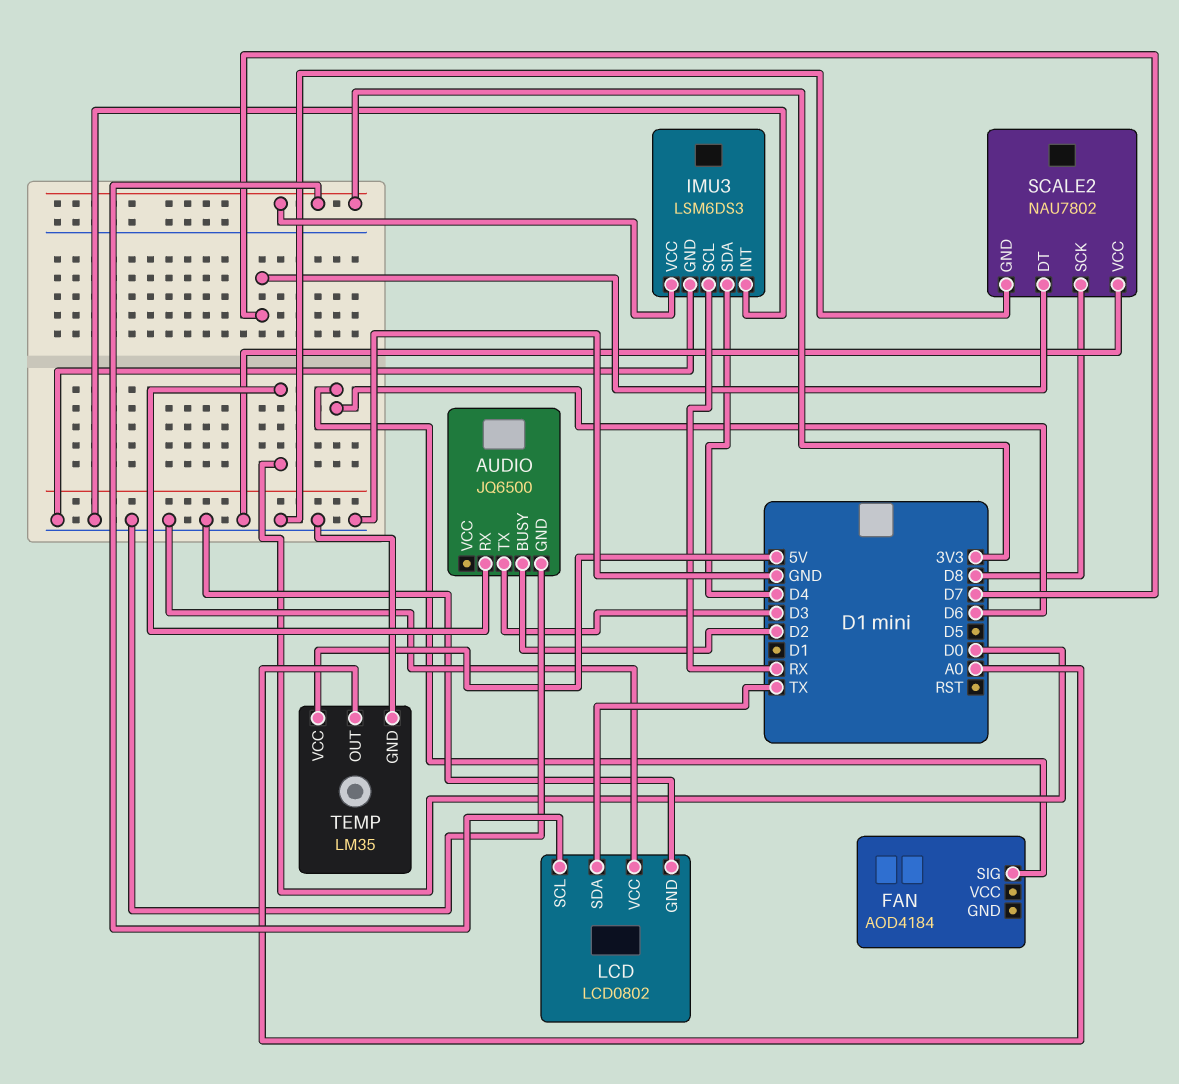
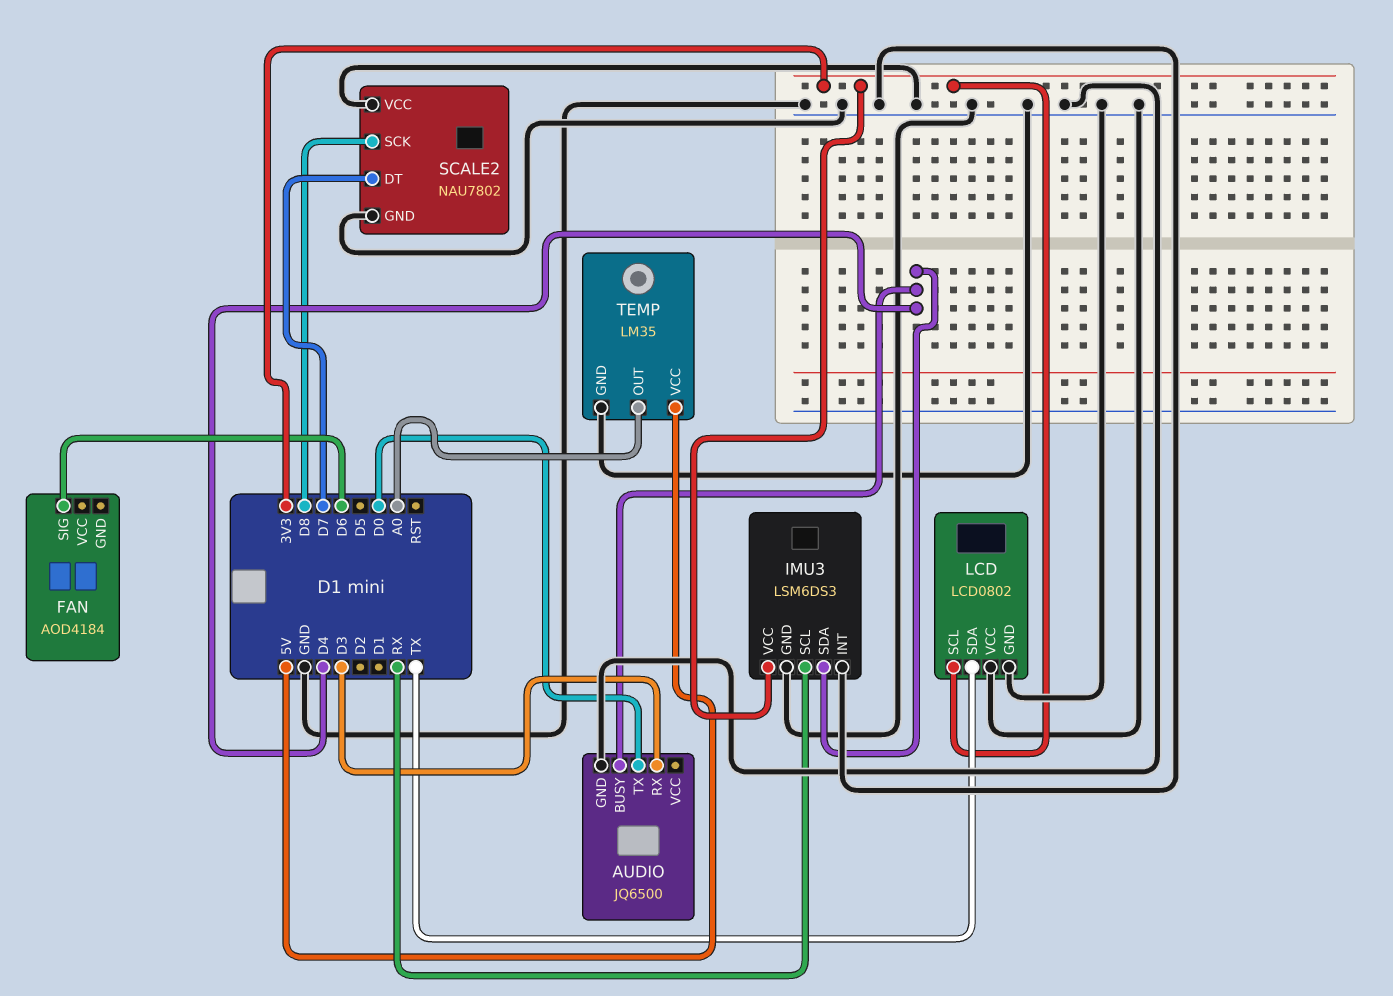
AUDIO pin BUSY: D2 -> D4
AUDIO pin RX: D0 -> D3
AUDIO pin TX: D3 -> D0

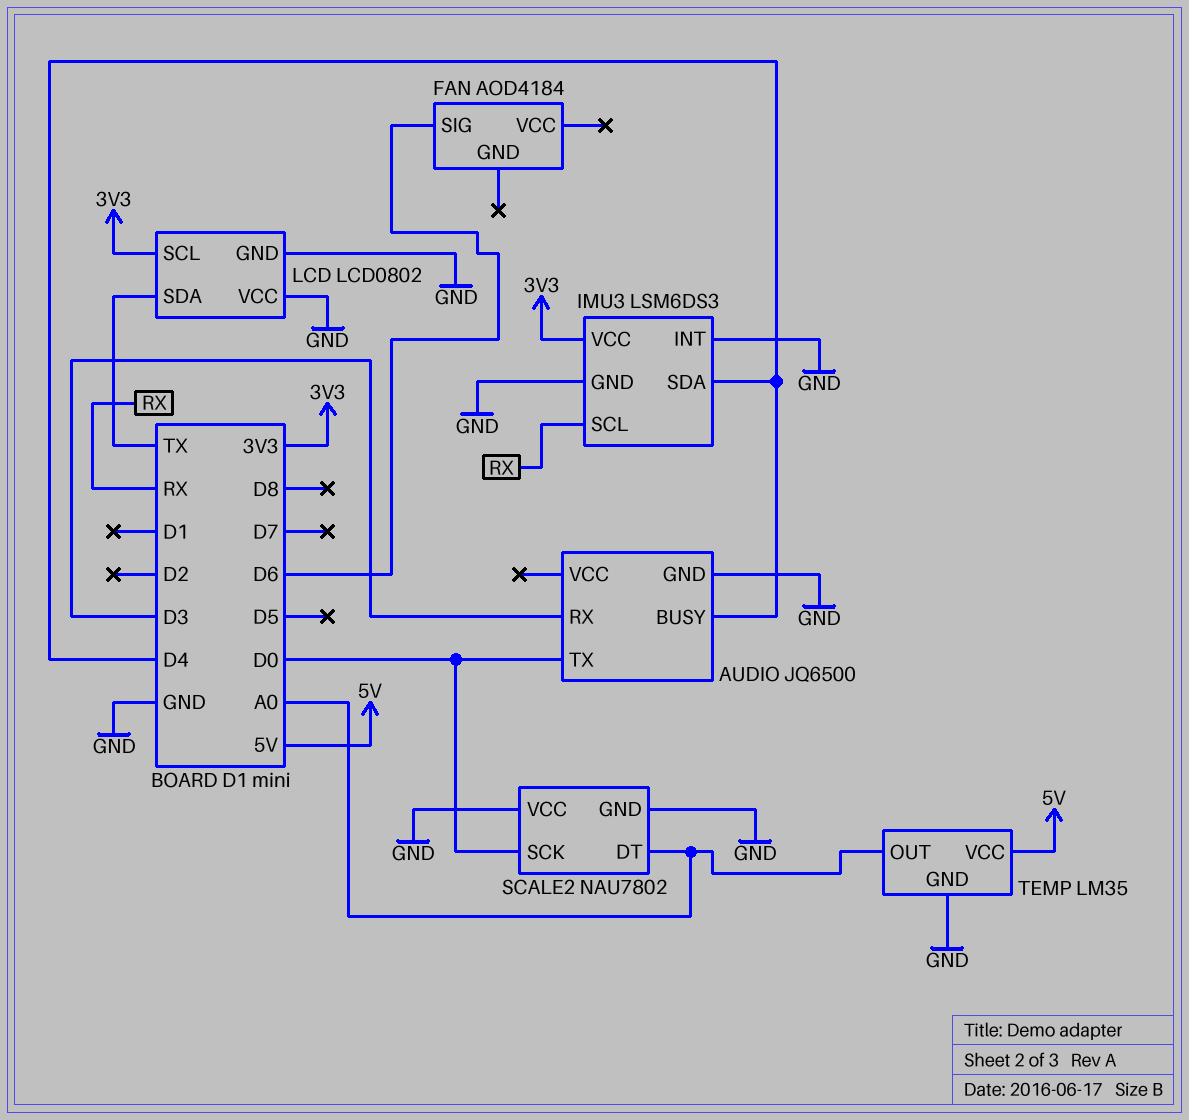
SCALE2 pin DT: D7 -> A0
SCALE2 pin SCK: D8 -> D0

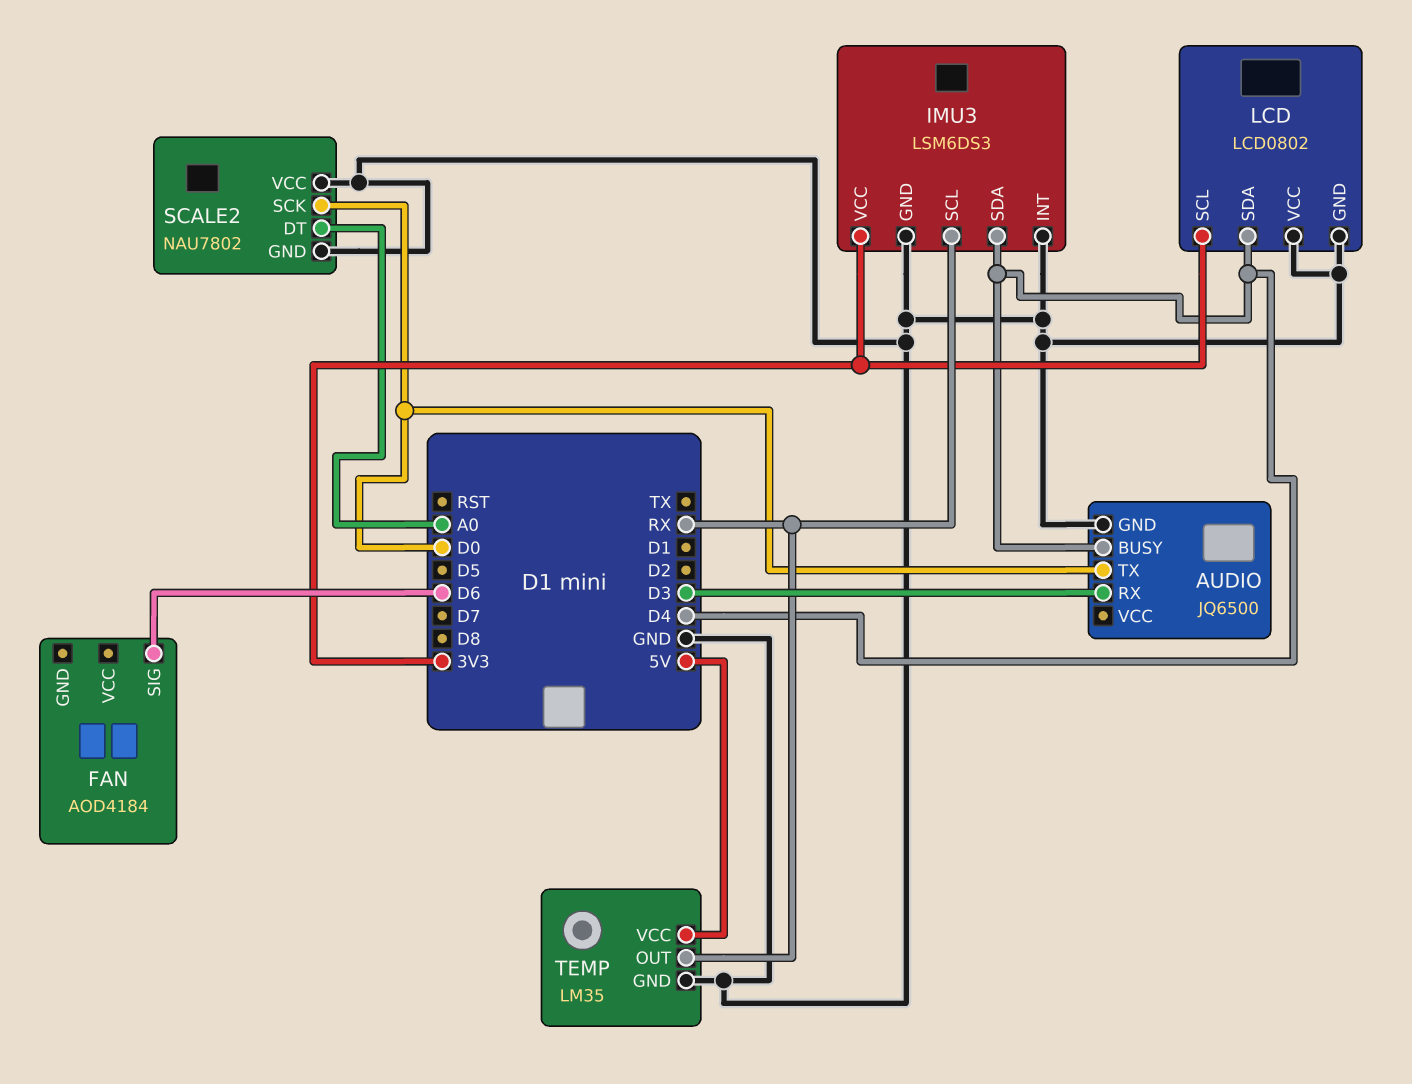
LCD pin SDA: TX -> D4
TEMP pin OUT: A0 -> RX

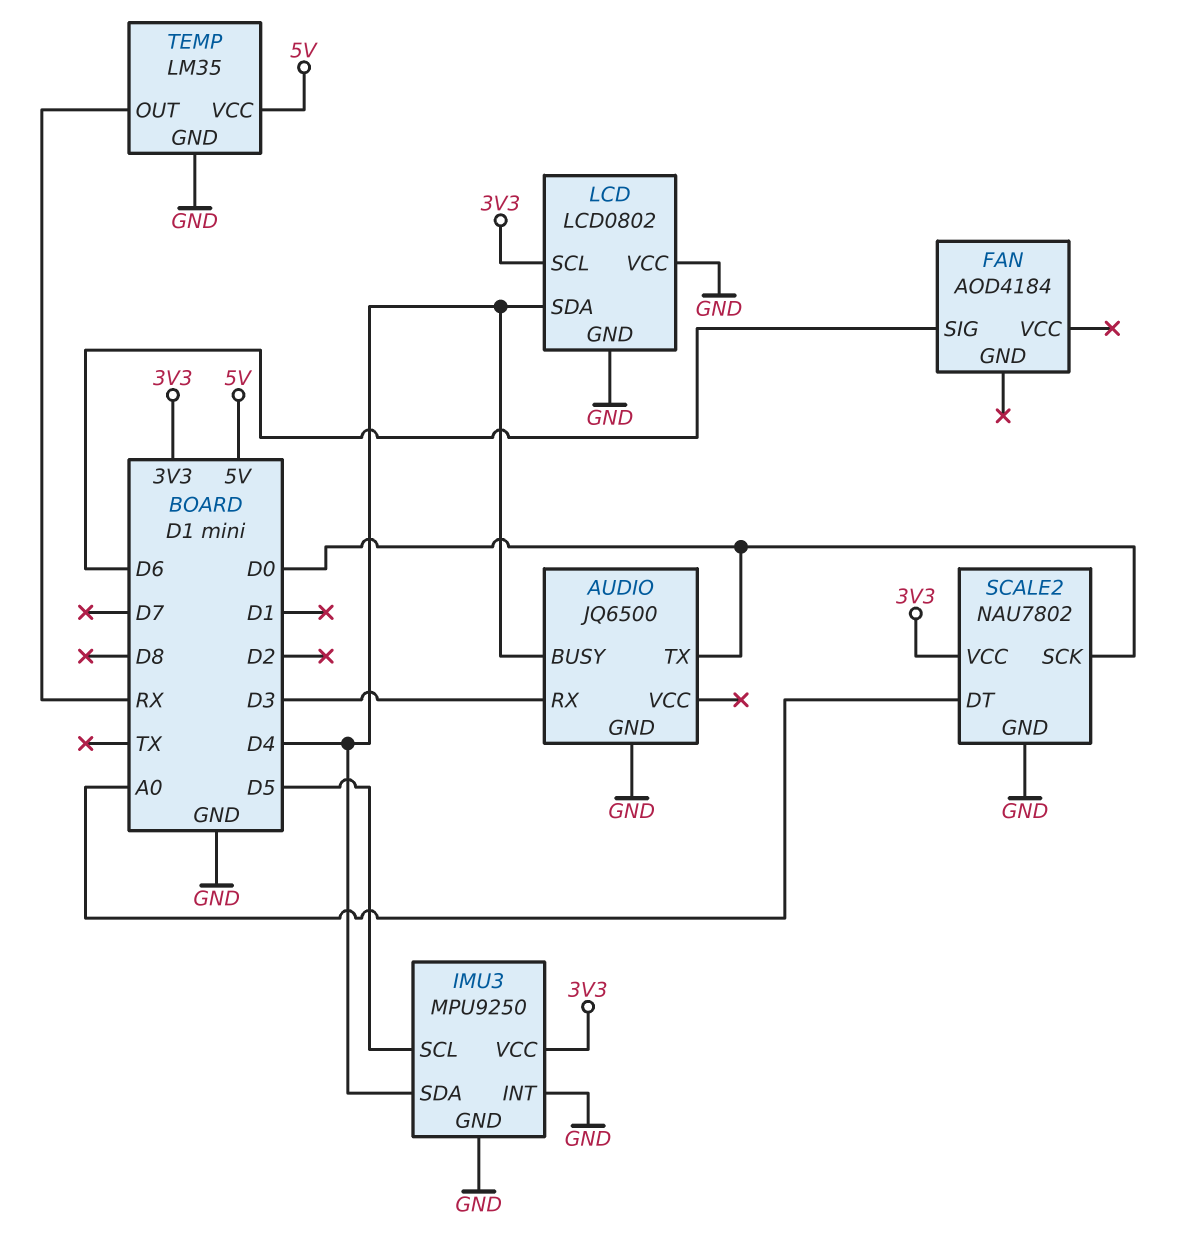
IMU3: LSM6DS3 -> MPU9250
IMU3 pin SCL: RX -> D5
SCALE2 pin VCC: GND -> 3V3

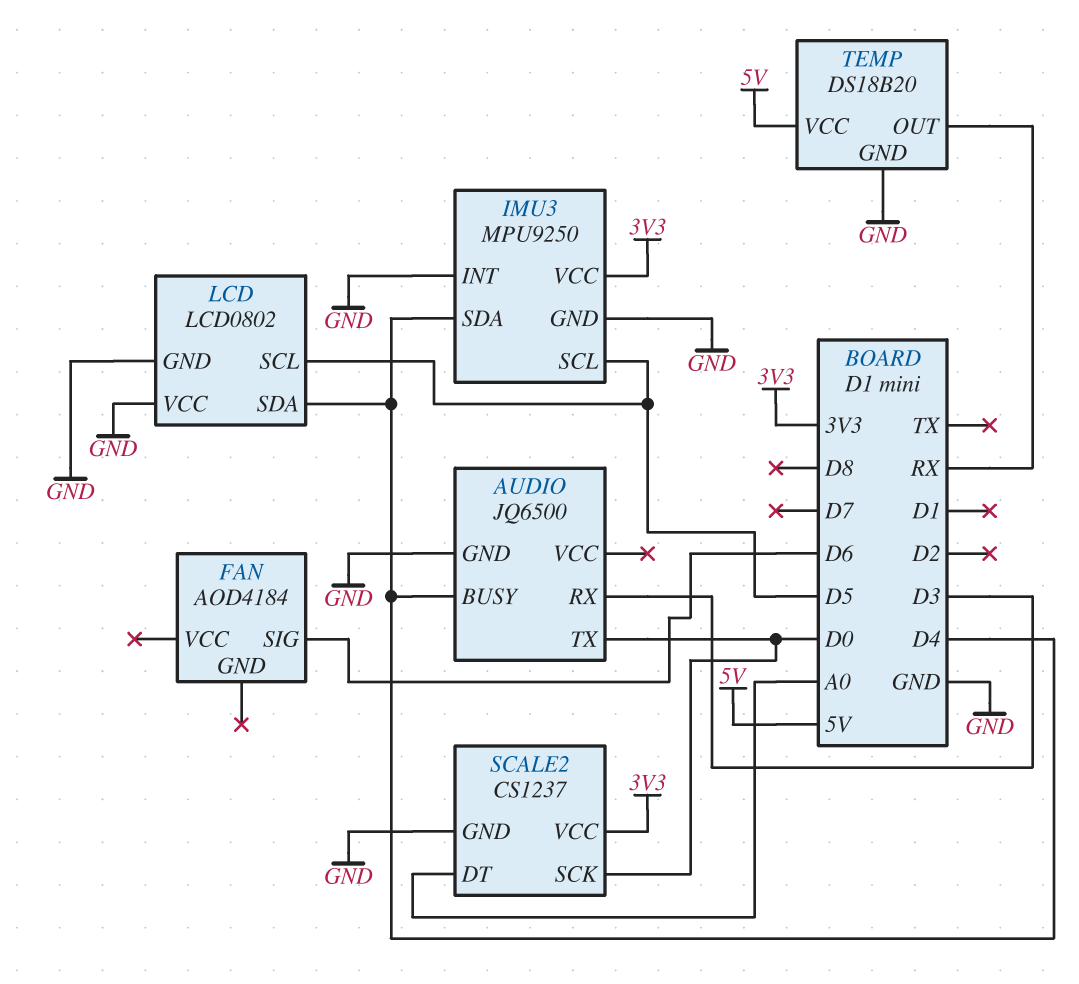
LCD pin SCL: 3V3 -> D5
SCALE2: NAU7802 -> CS1237
TEMP: LM35 -> DS18B20

